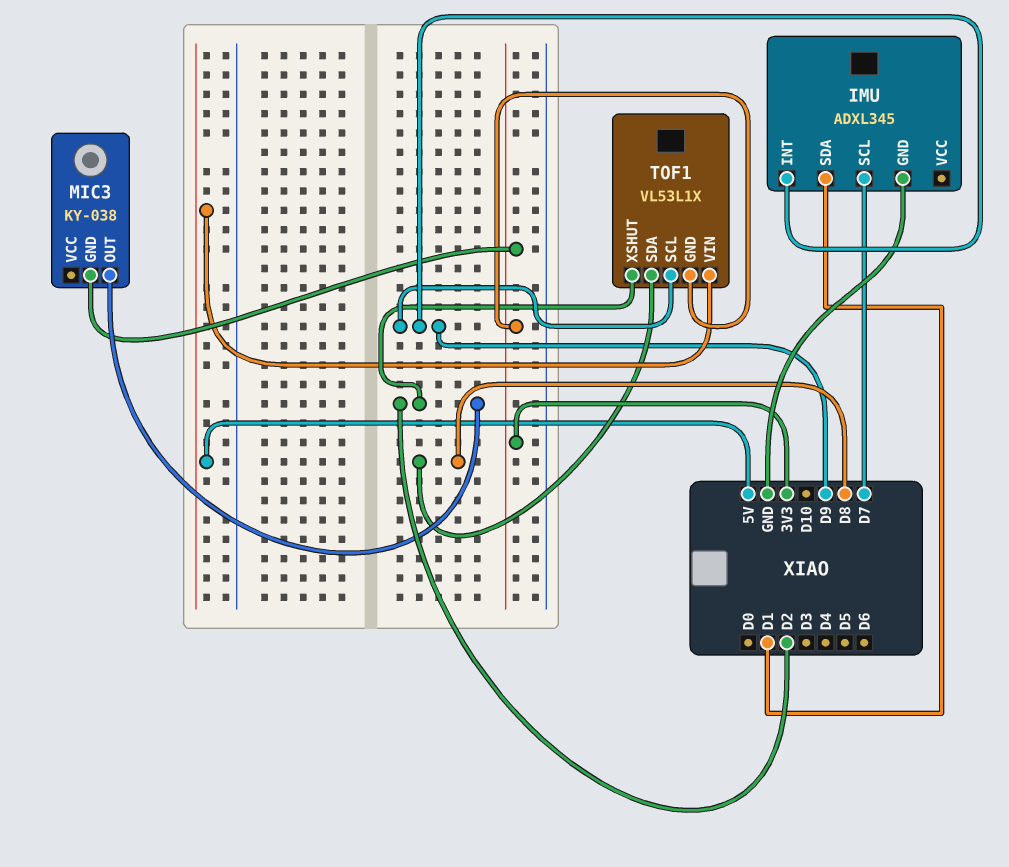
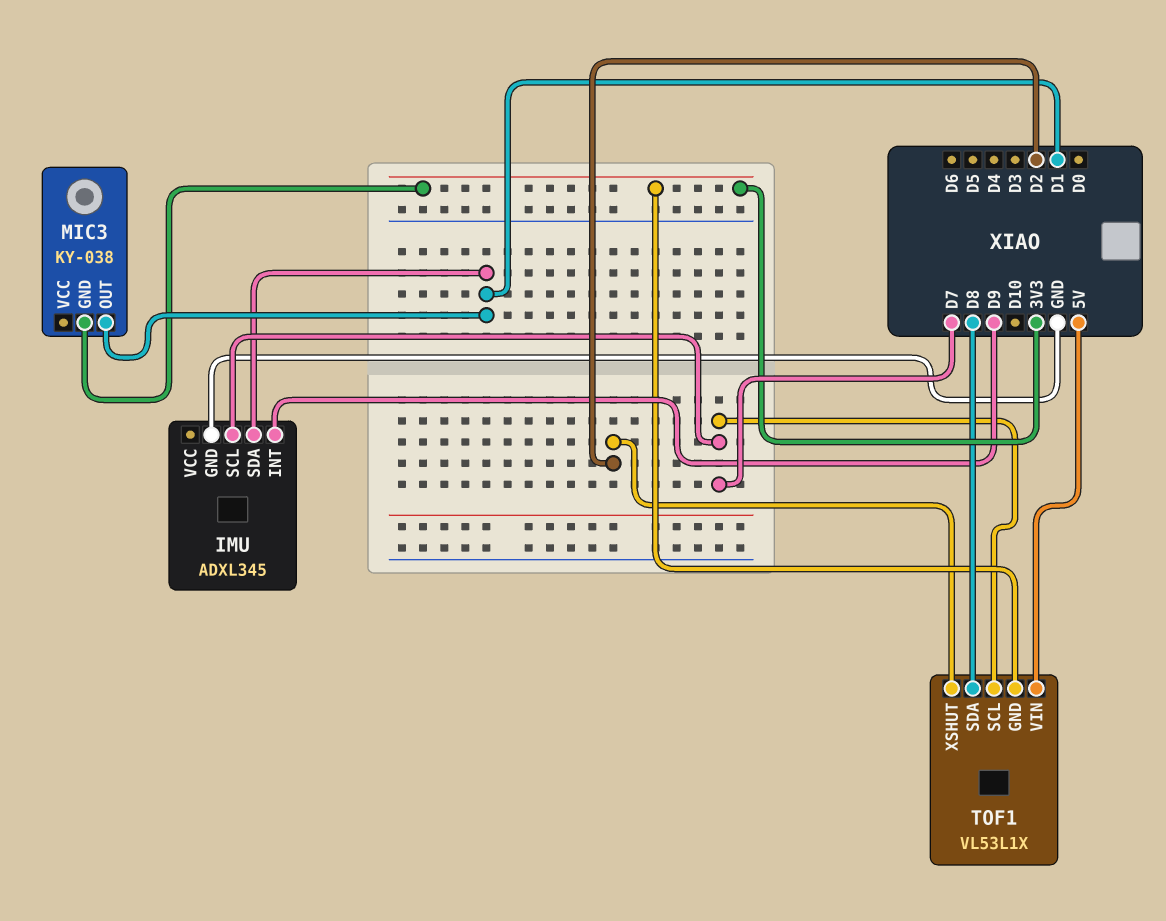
MIC3 pin OUT: D2 -> D1
TOF1 pin SCL: D9 -> D7

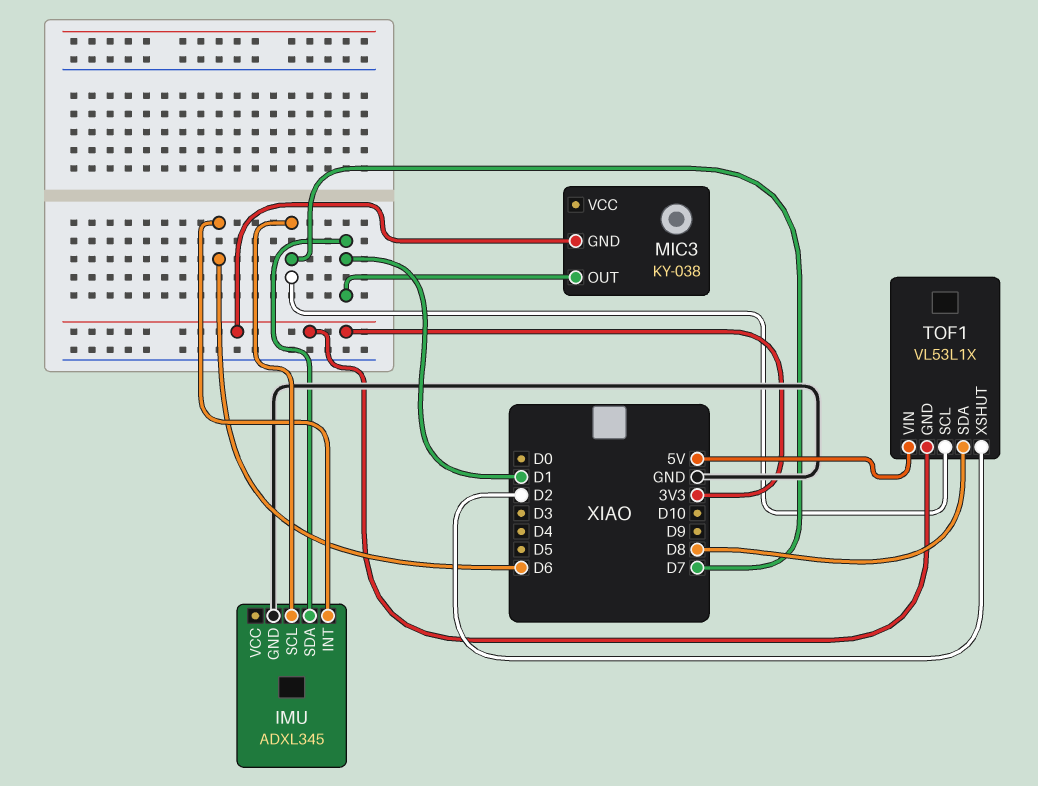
IMU pin INT: D9 -> D6

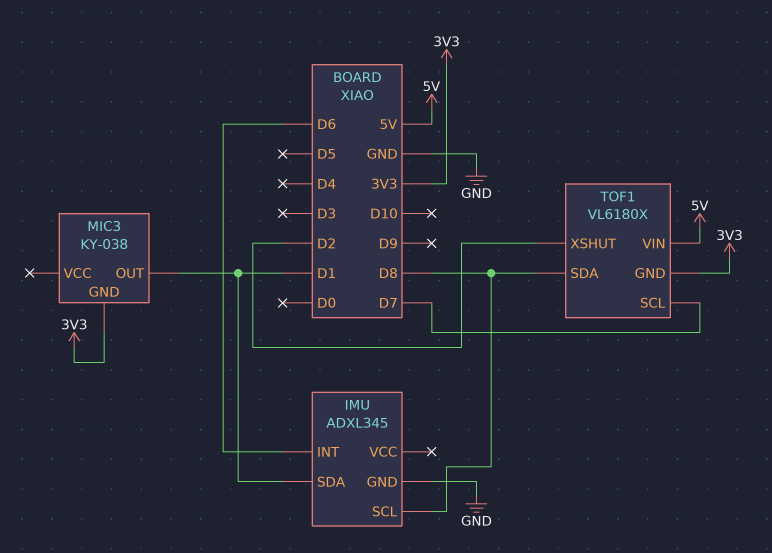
IMU pin SCL: D7 -> D8
TOF1: VL53L1X -> VL6180X

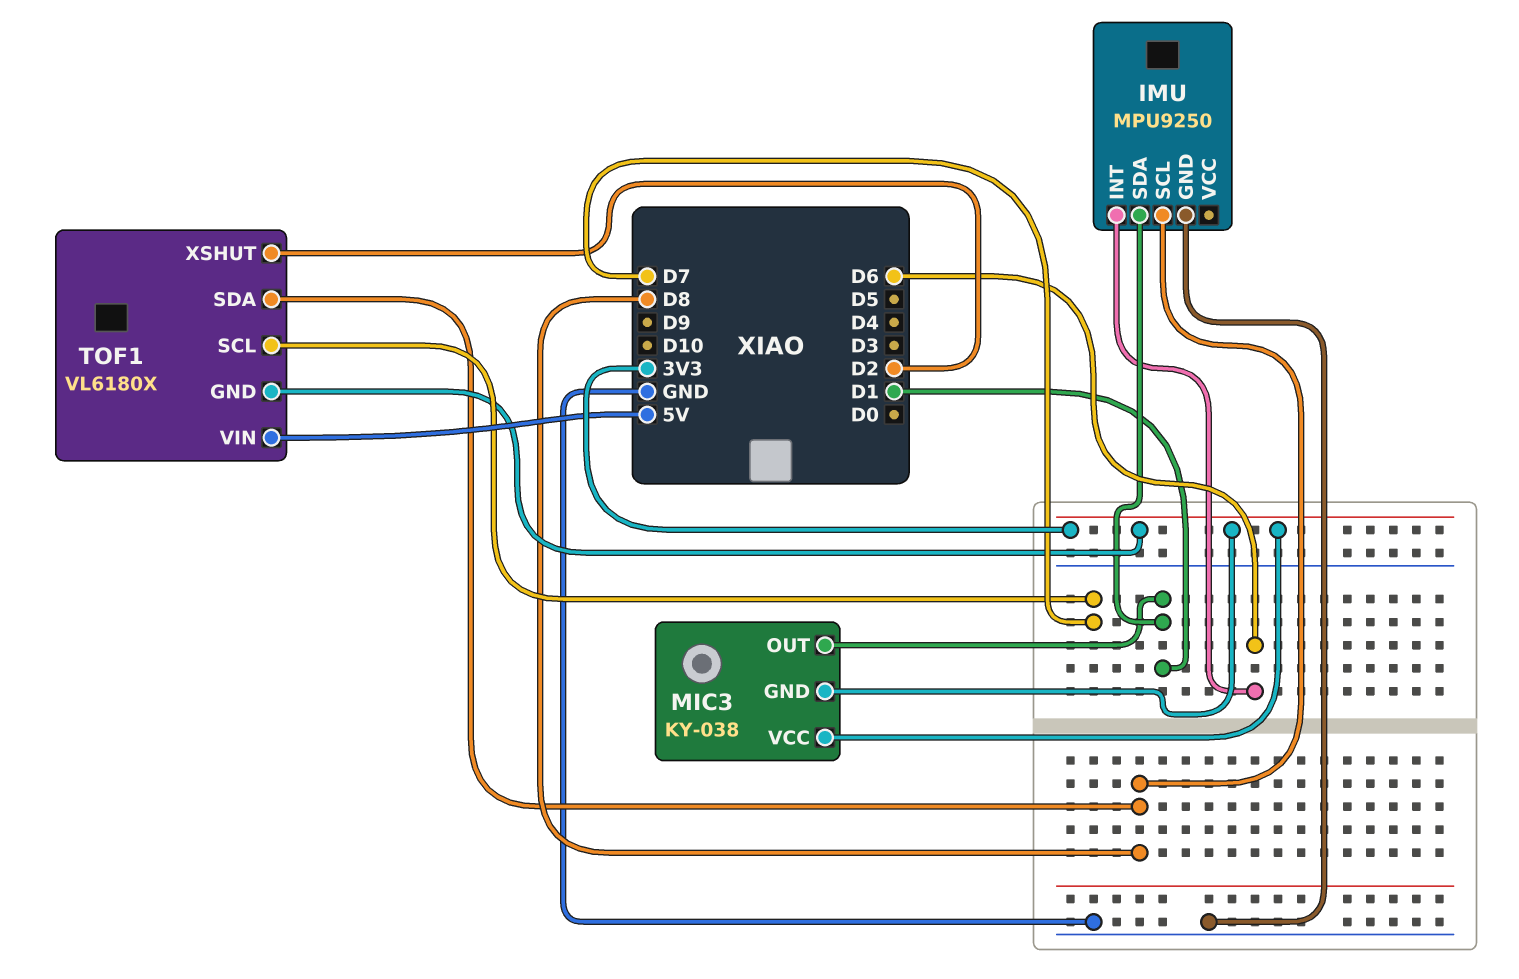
IMU: ADXL345 -> MPU9250
MIC3 pin VCC: none -> 3V3

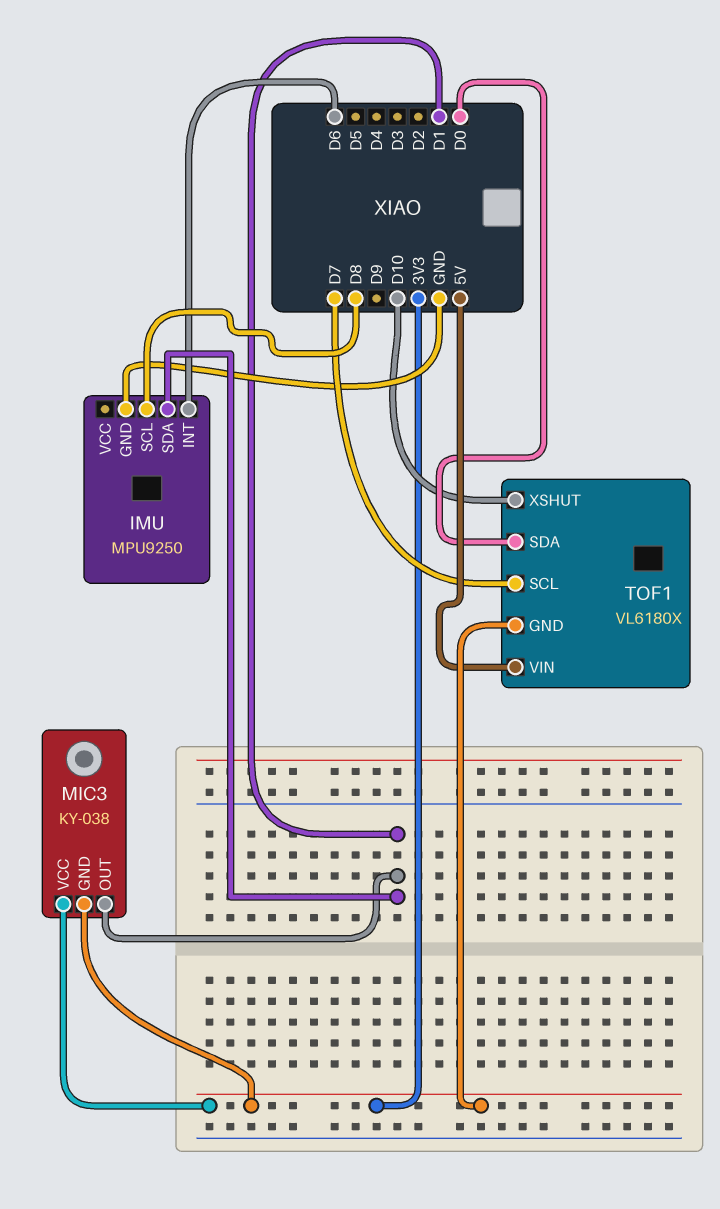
TOF1 pin SDA: D8 -> D0
TOF1 pin XSHUT: D2 -> D10

